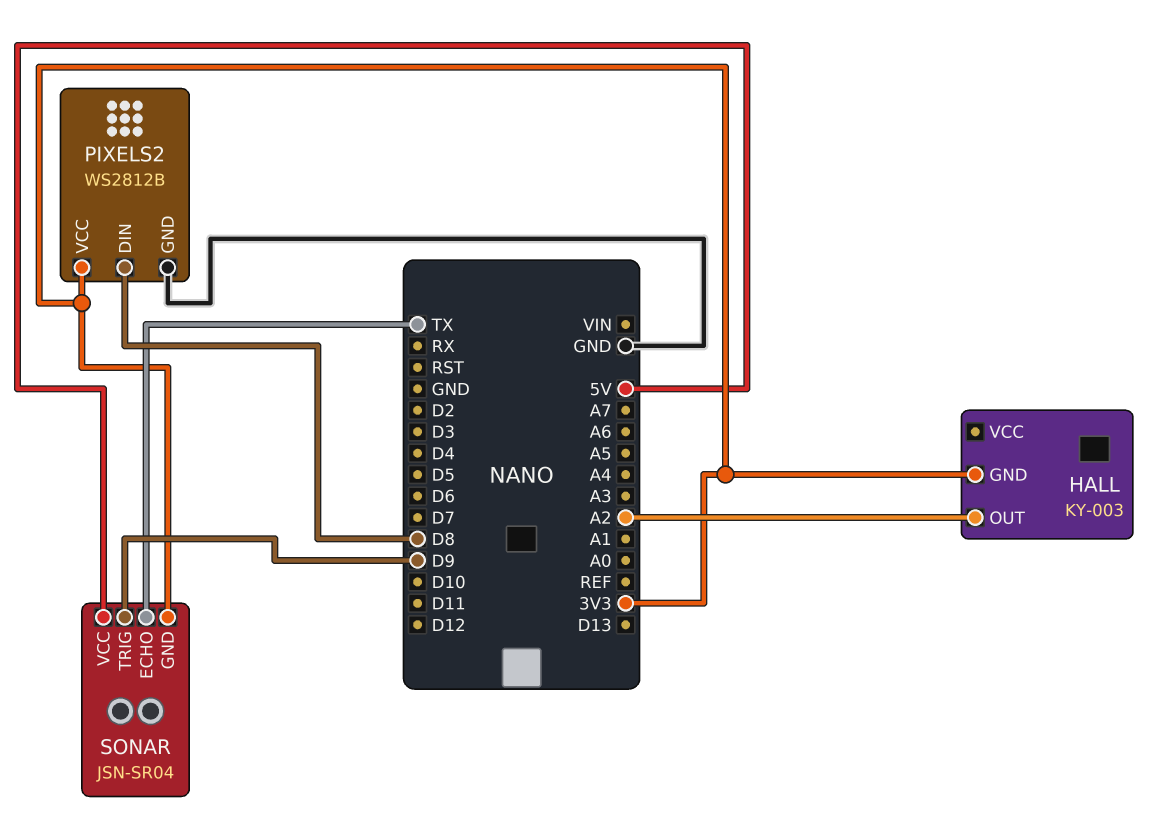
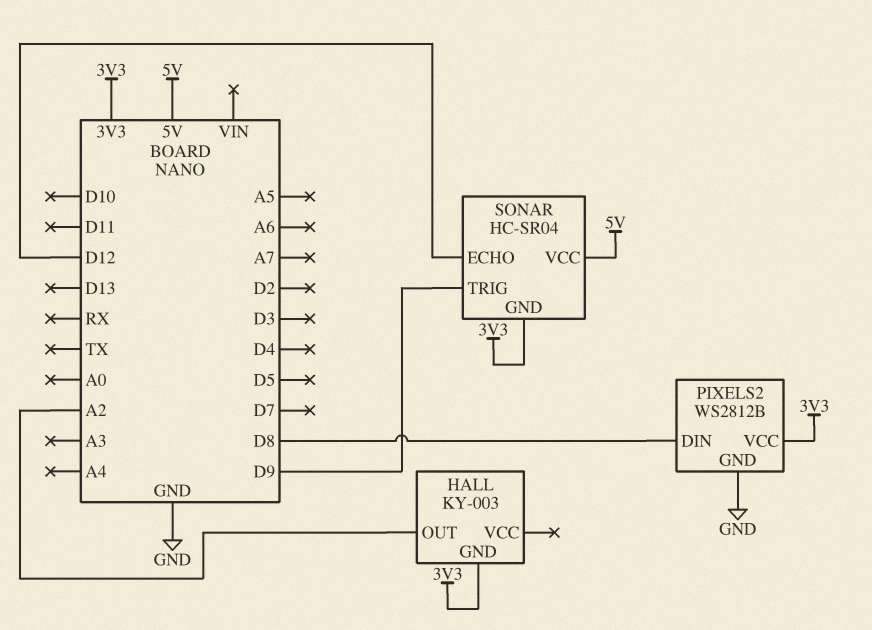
SONAR: JSN-SR04 -> HC-SR04
SONAR pin ECHO: TX -> D12

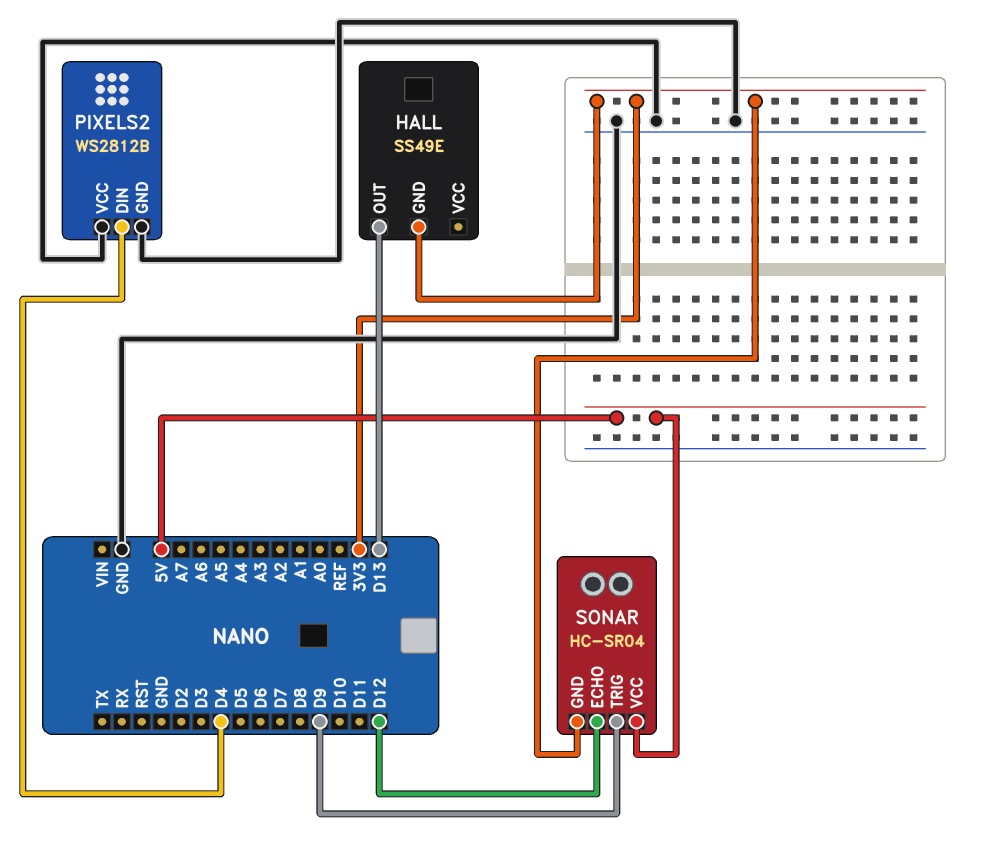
HALL: KY-003 -> SS49E
HALL pin OUT: A2 -> D13
PIXELS2 pin DIN: D8 -> D4
PIXELS2 pin VCC: 3V3 -> GND

